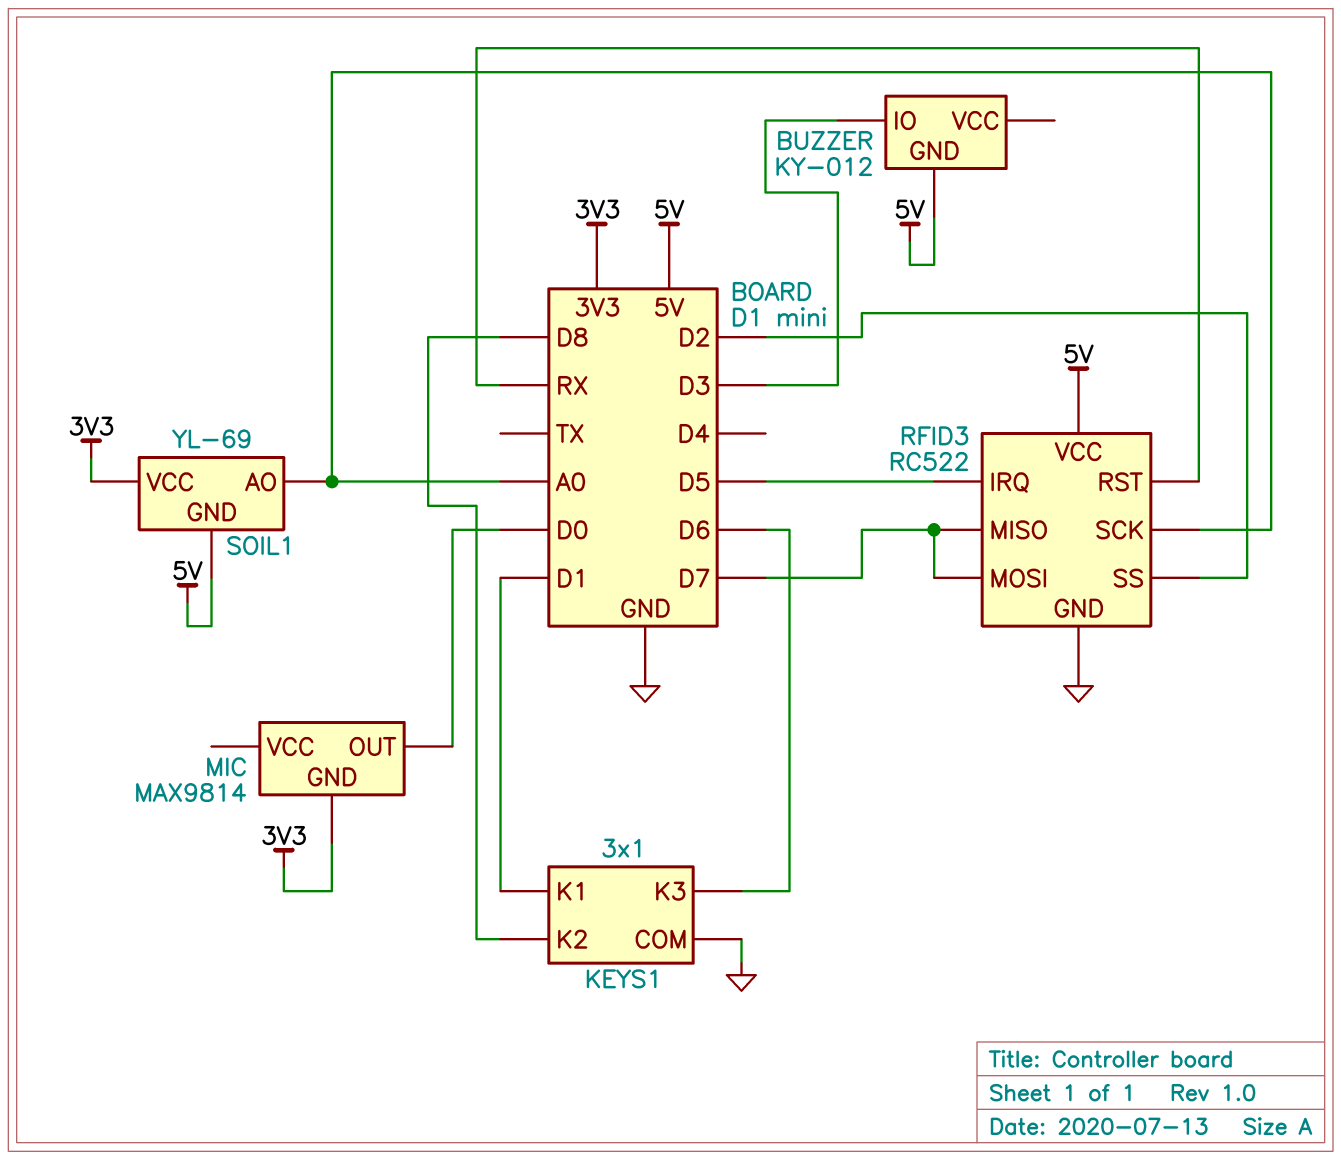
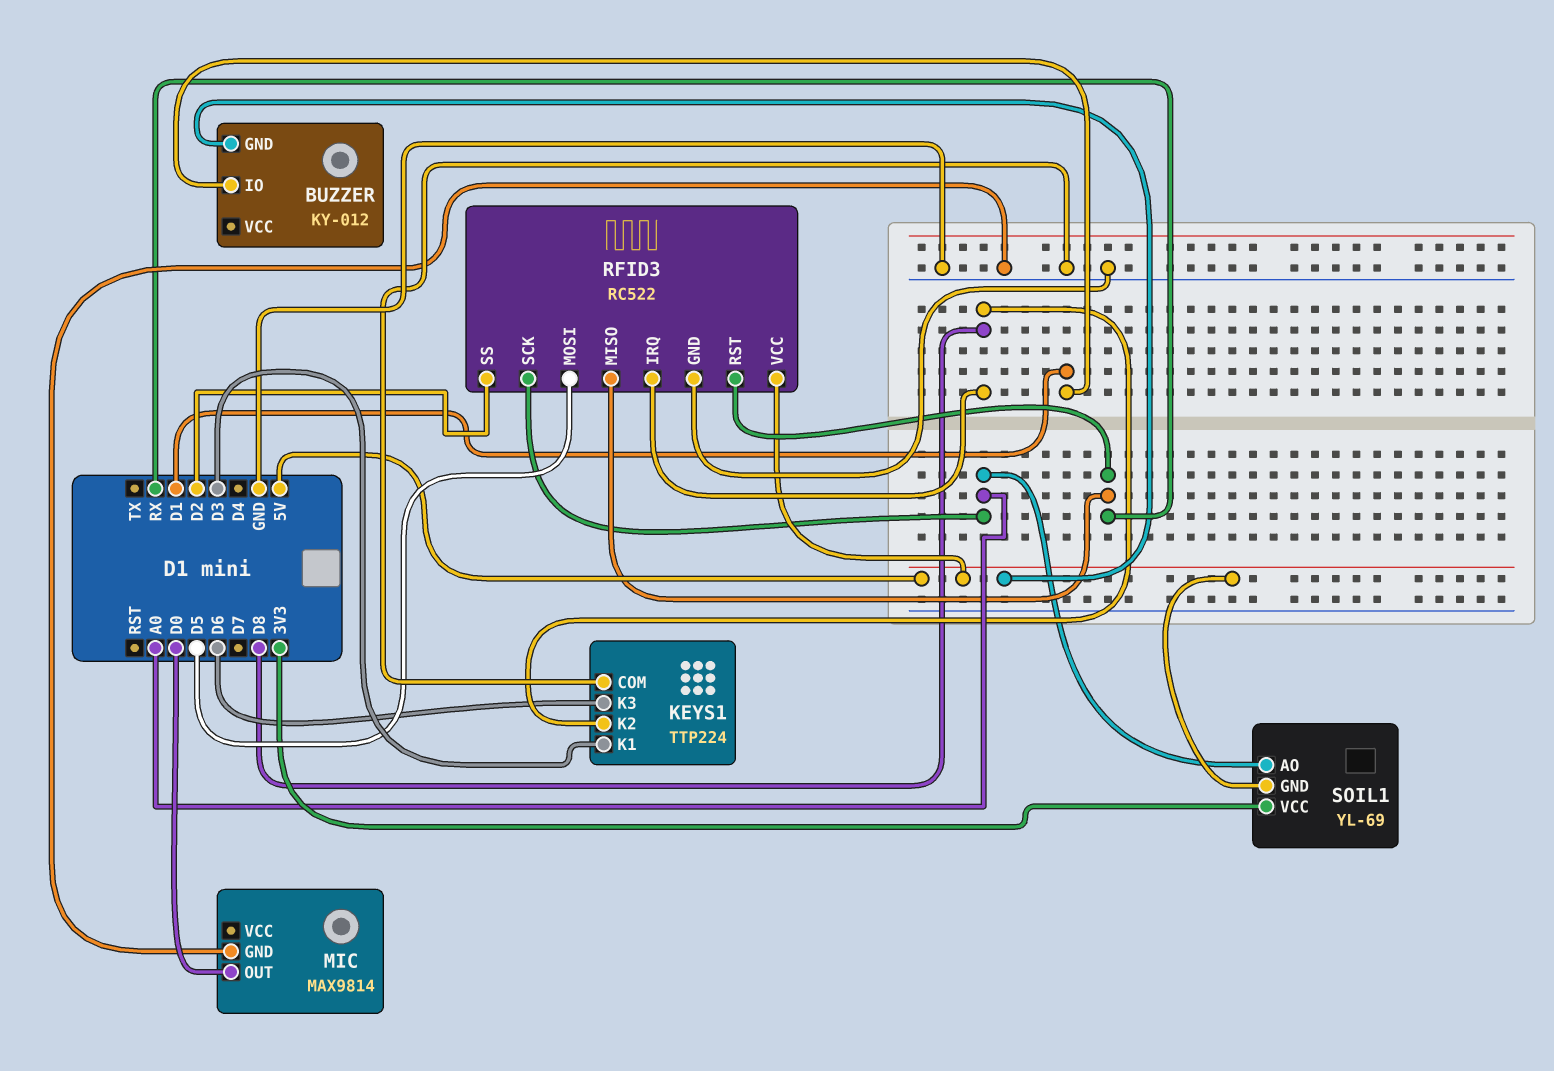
BUZZER pin IO: D3 -> D1
KEYS1: 3x1 -> TTP224
KEYS1 pin K1: D1 -> D3
MIC pin GND: 3V3 -> GND
RFID3 pin IRQ: D5 -> D8
RFID3 pin MISO: D7 -> RX
RFID3 pin MOSI: D7 -> D5

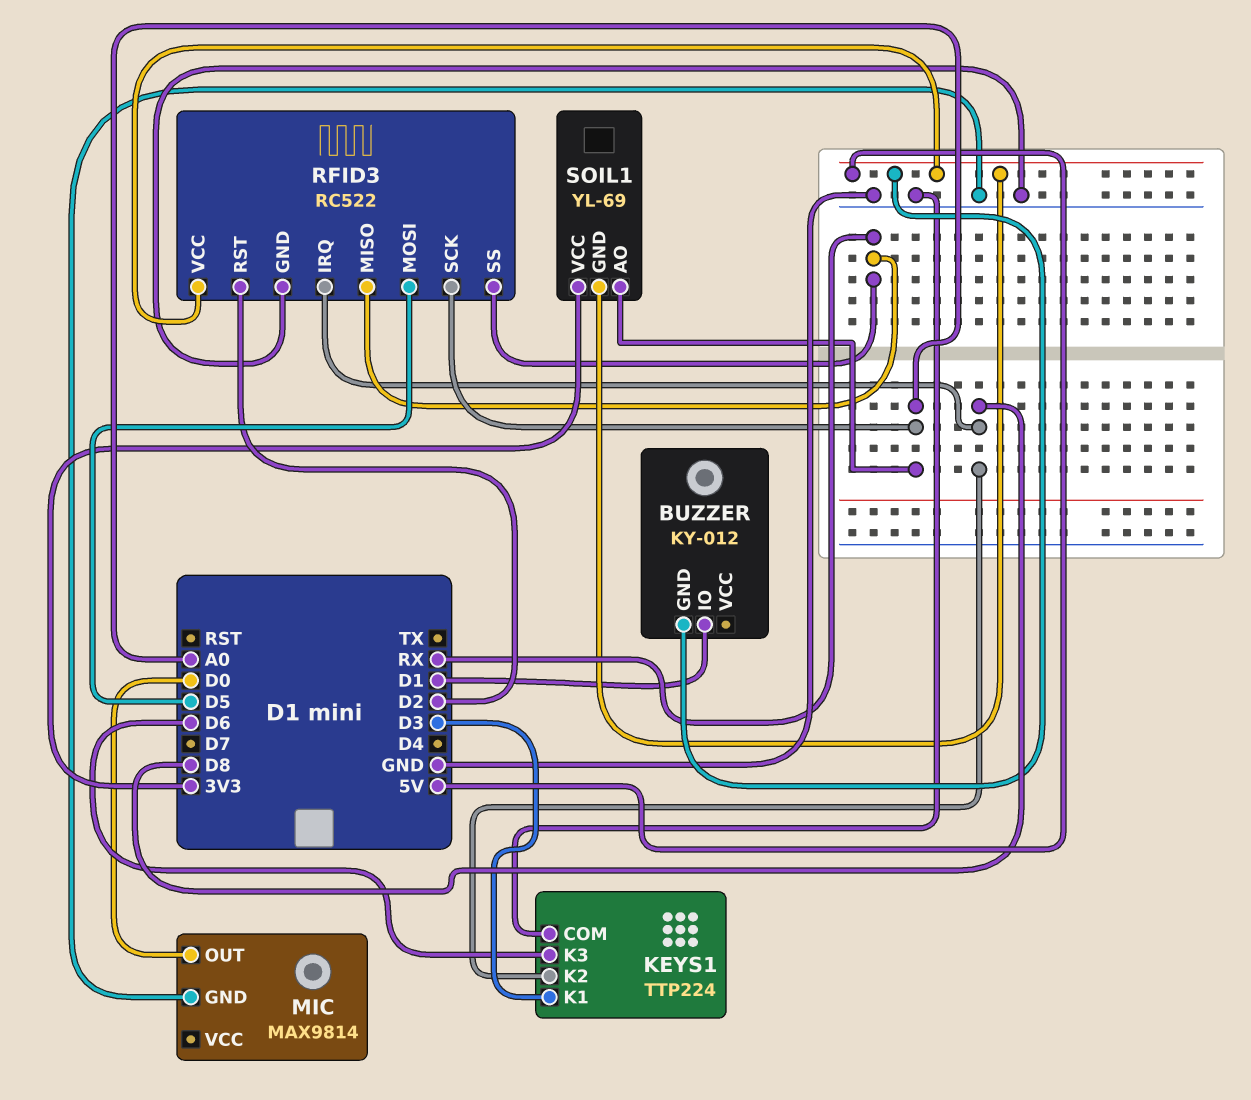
RFID3 pin RST: RX -> D2
RFID3 pin SS: D2 -> RX

